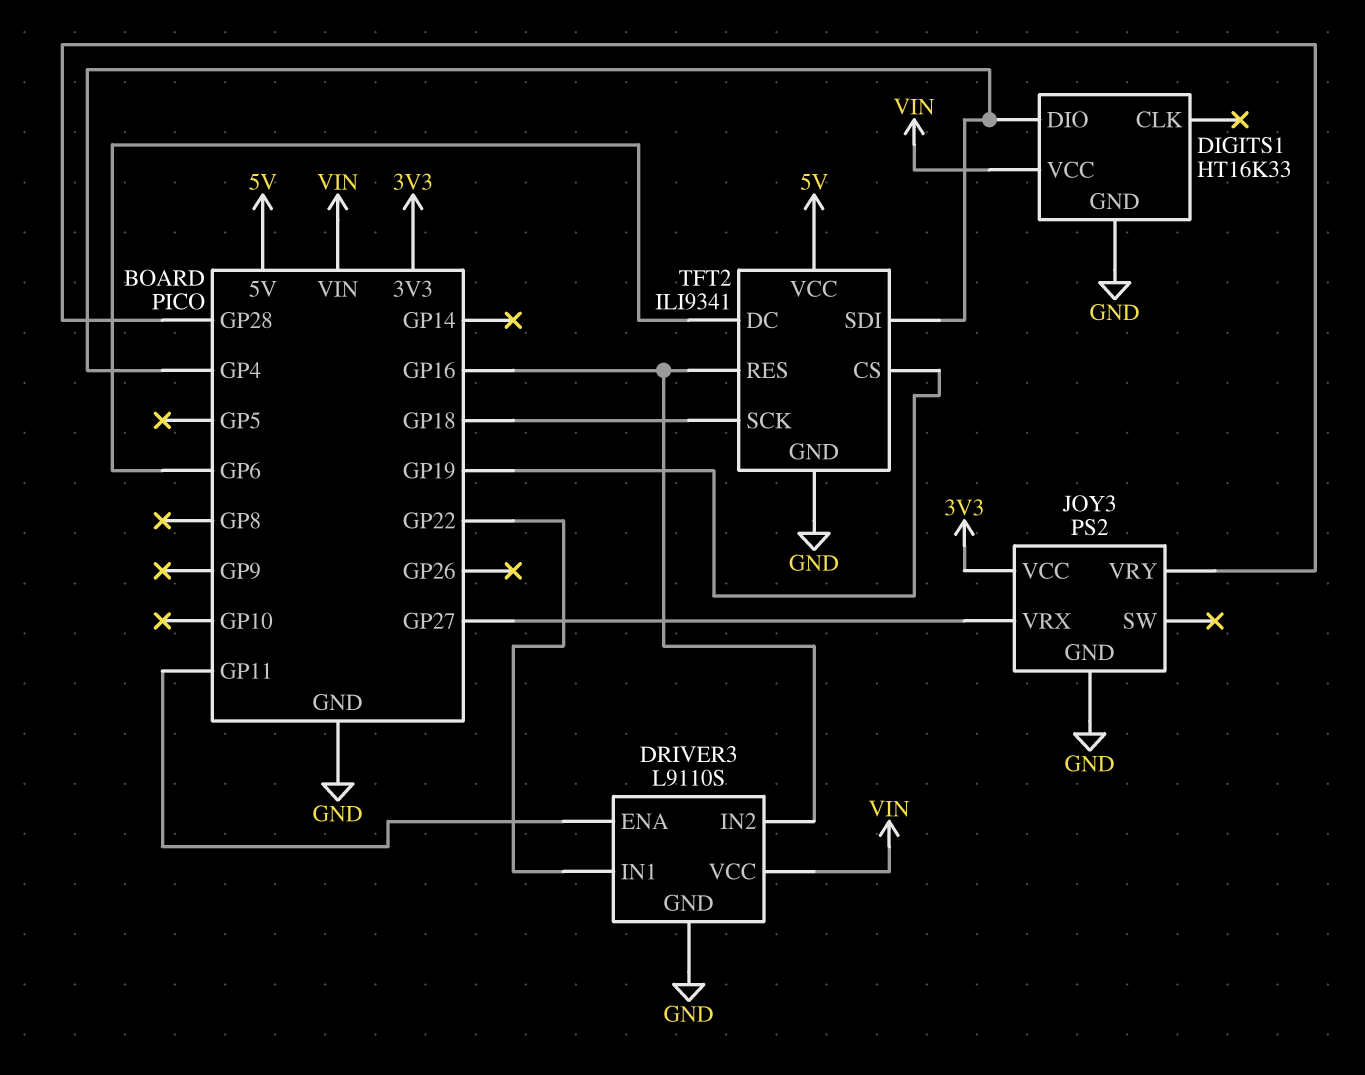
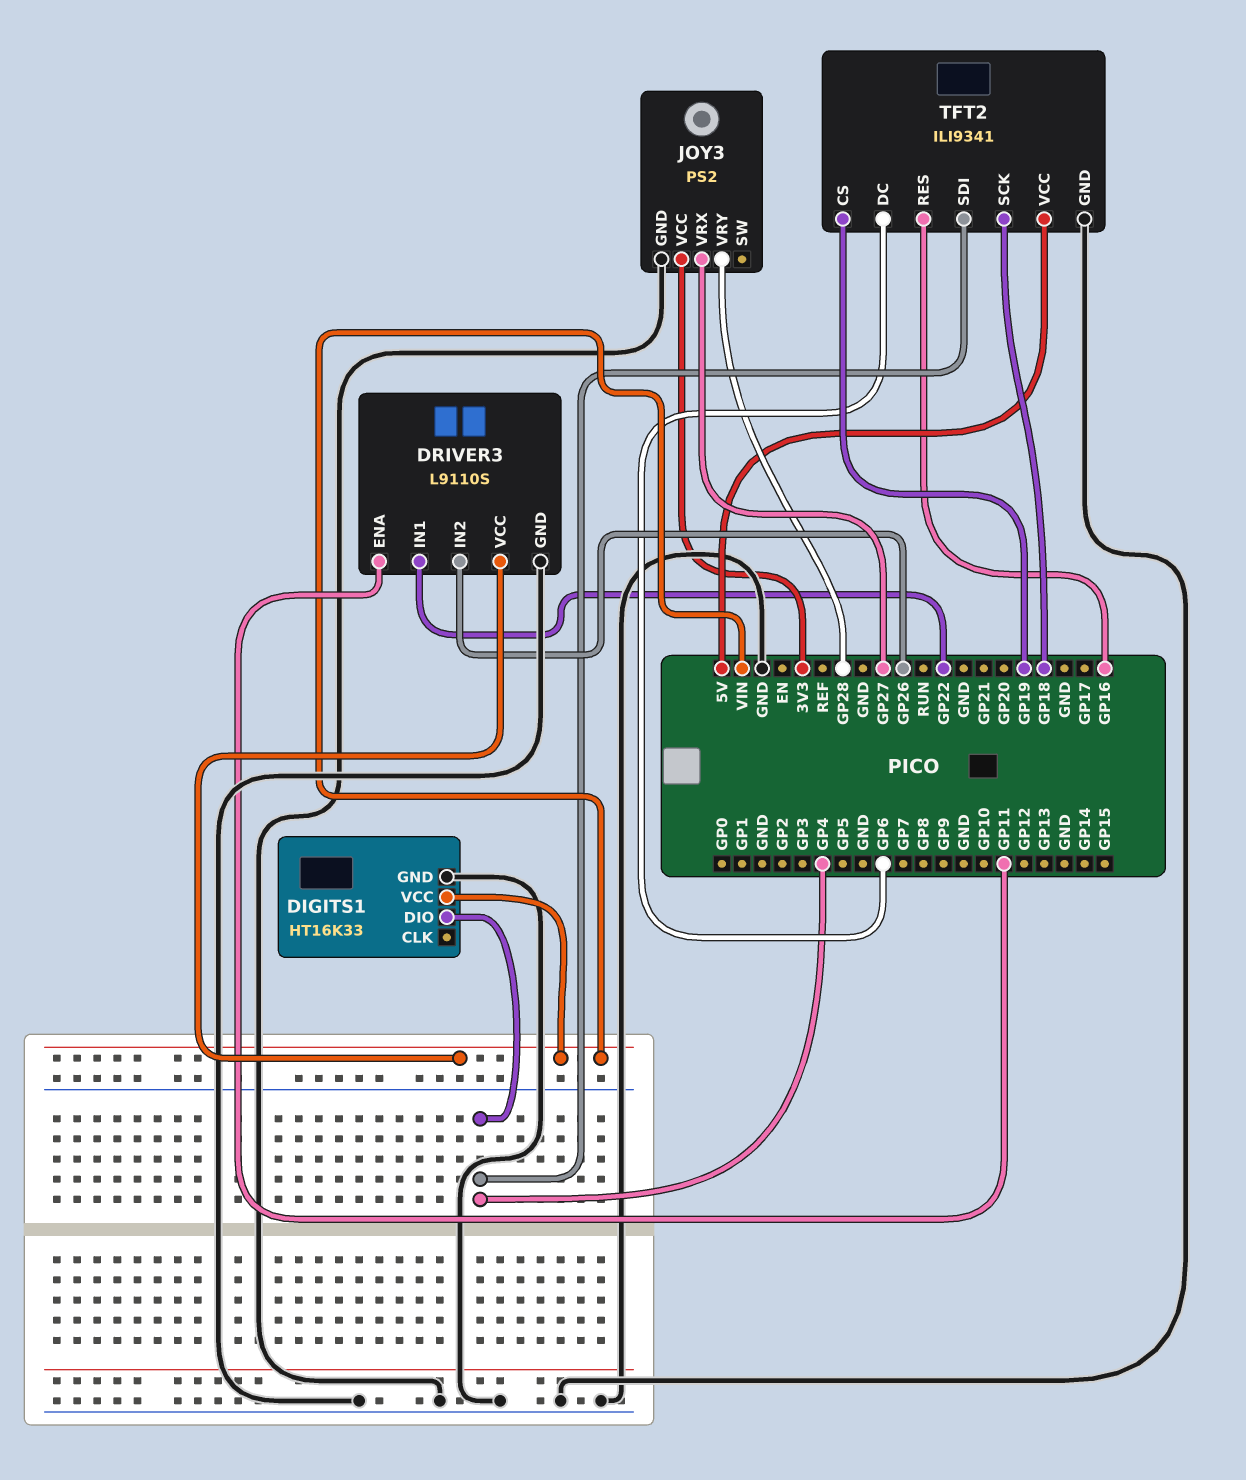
DRIVER3 pin IN2: GP16 -> GP26

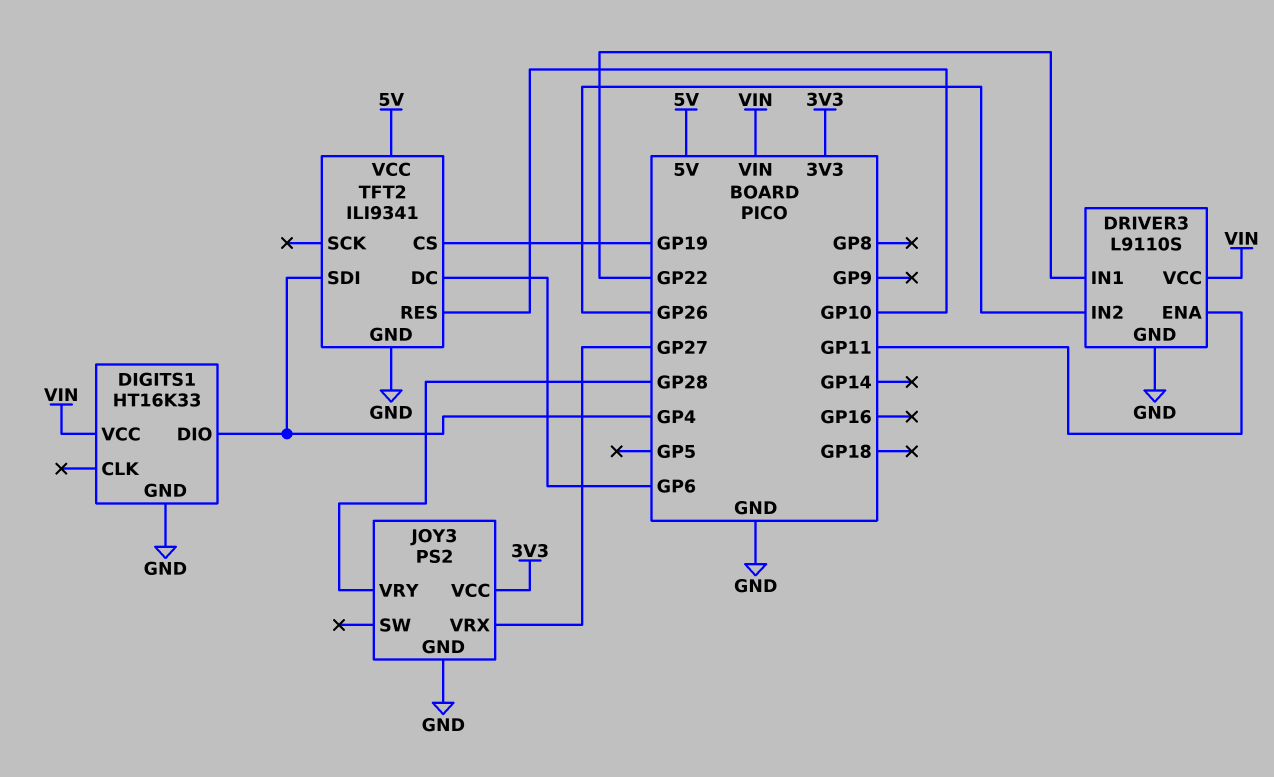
TFT2 pin RES: GP16 -> GP10
TFT2 pin SCK: GP18 -> none

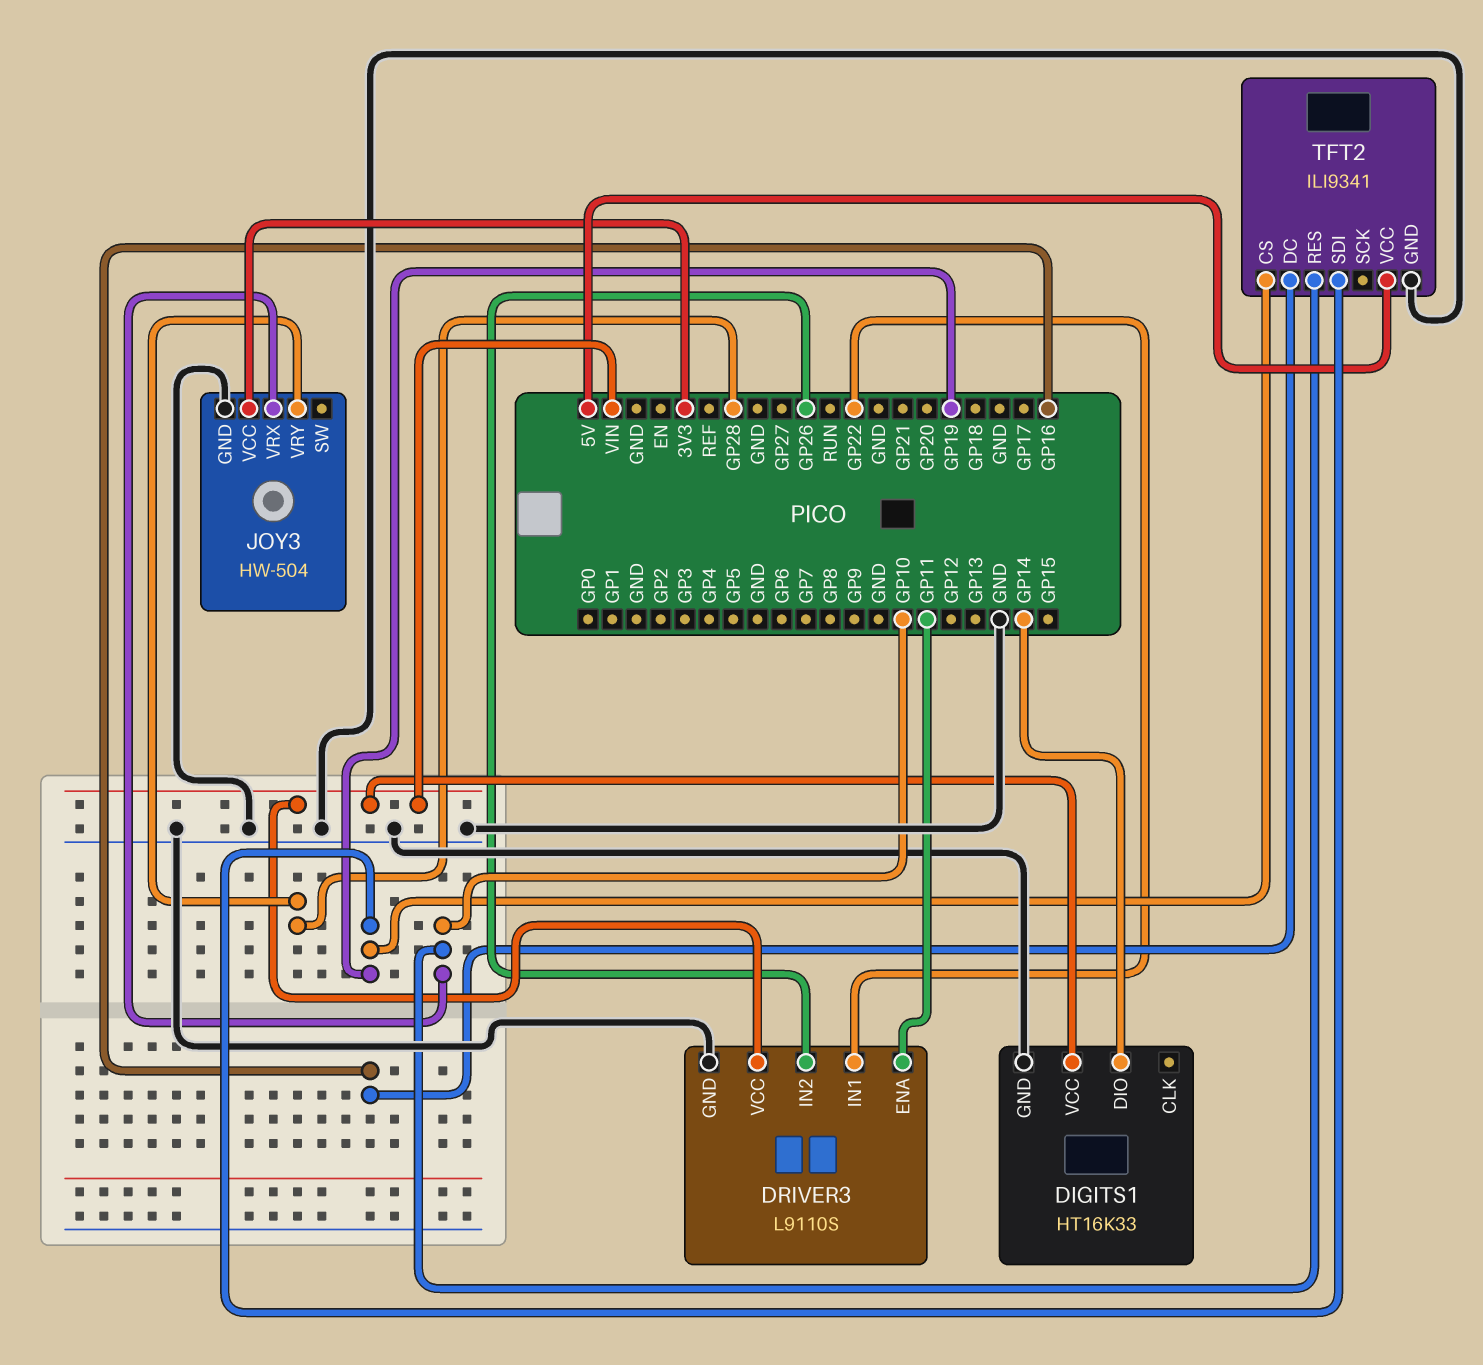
DIGITS1 pin DIO: GP4 -> GP14
JOY3: PS2 -> HW-504
JOY3 pin VRX: GP27 -> GP10
TFT2 pin DC: GP6 -> GP16
TFT2 pin SDI: GP4 -> GP19

